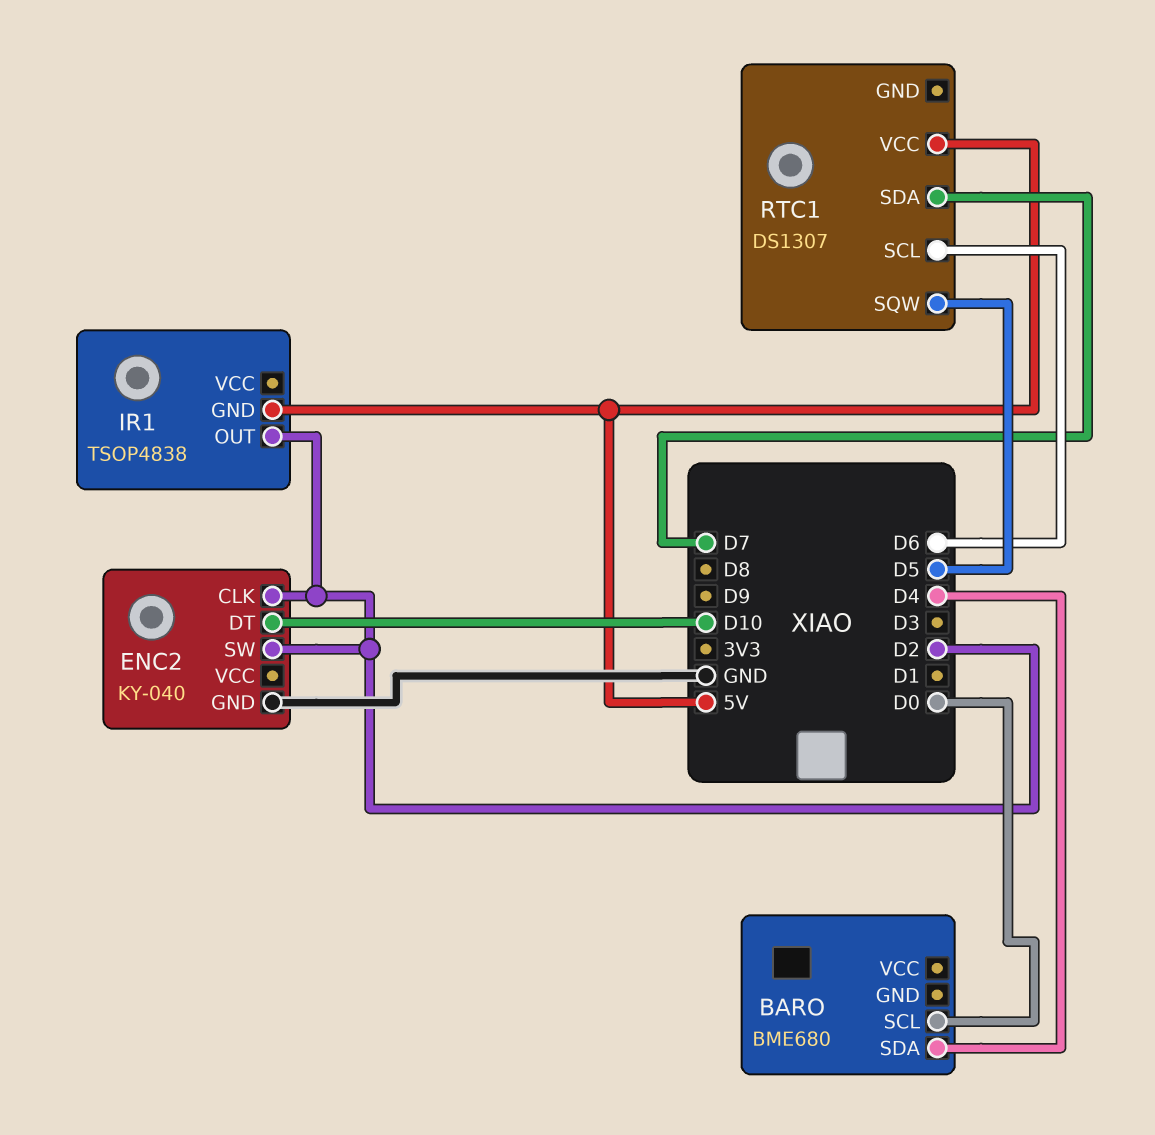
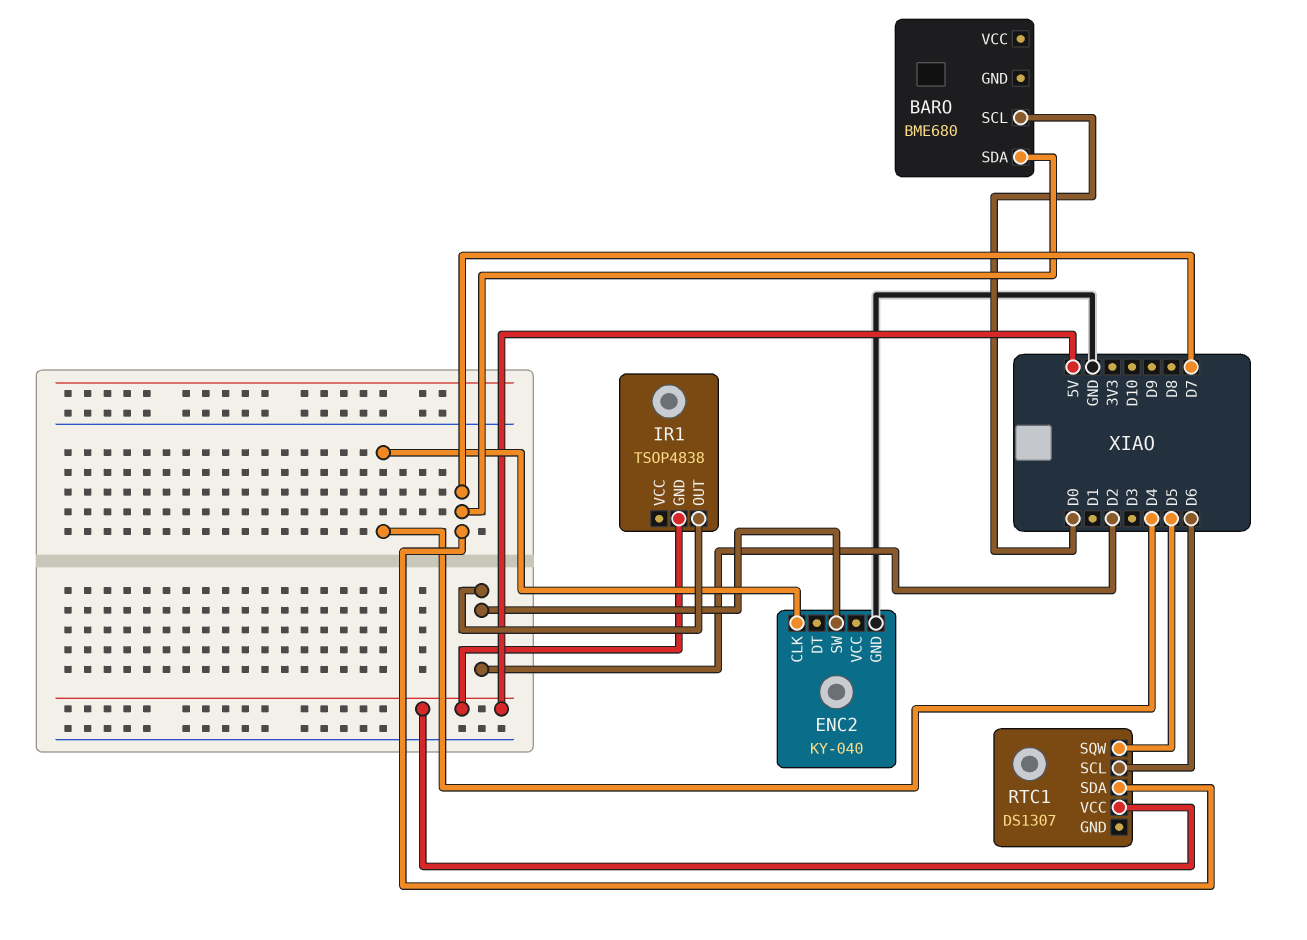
BARO pin SDA: D4 -> D7
ENC2 pin CLK: D2 -> D4
ENC2 pin DT: D10 -> none

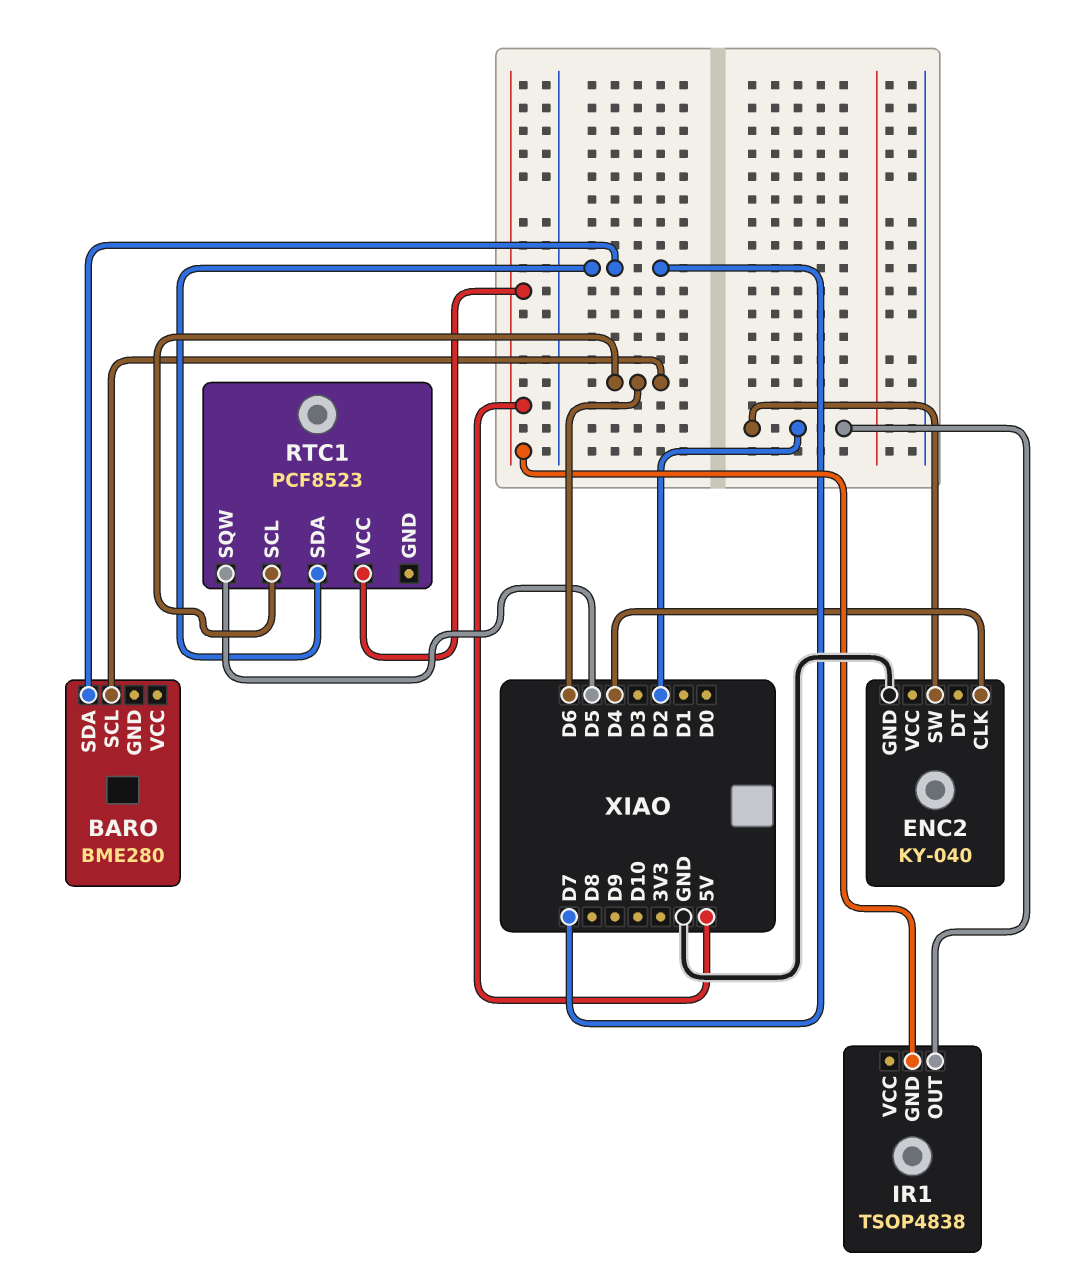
BARO: BME680 -> BME280
BARO pin SCL: D0 -> D6
RTC1: DS1307 -> PCF8523

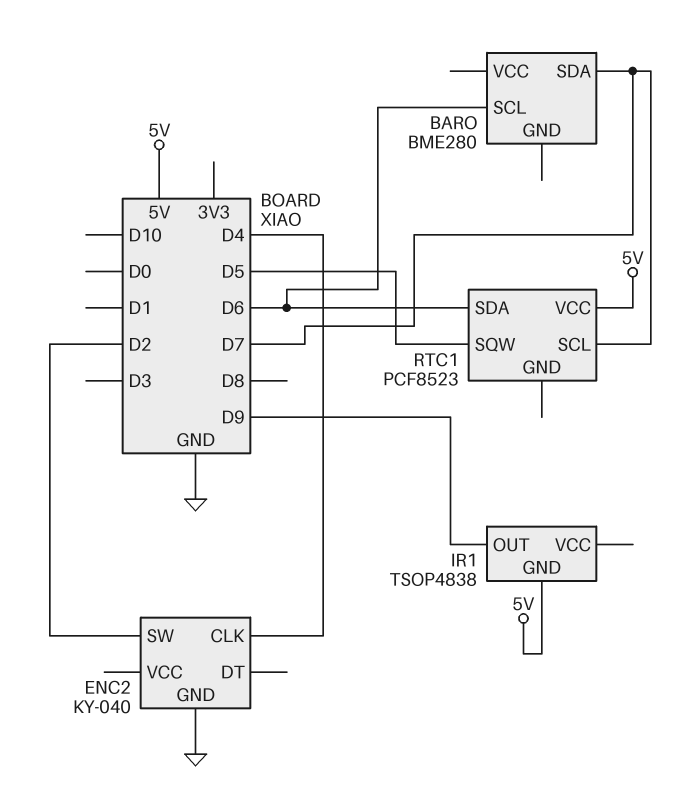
IR1 pin OUT: D2 -> D9
RTC1 pin SCL: D6 -> D7
RTC1 pin SDA: D7 -> D6

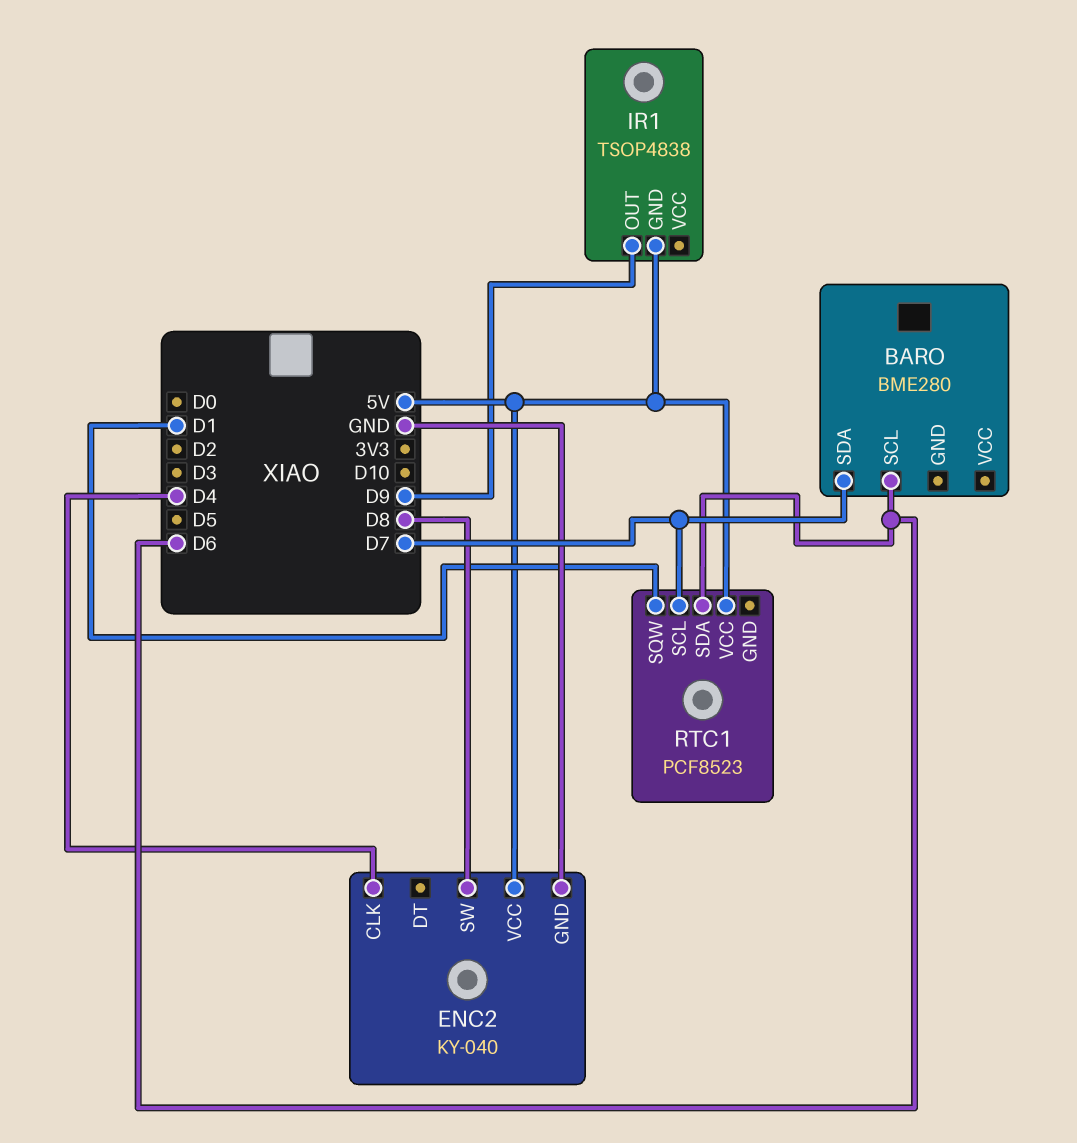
ENC2 pin SW: D2 -> D8
ENC2 pin VCC: none -> 5V
RTC1 pin SQW: D5 -> D1

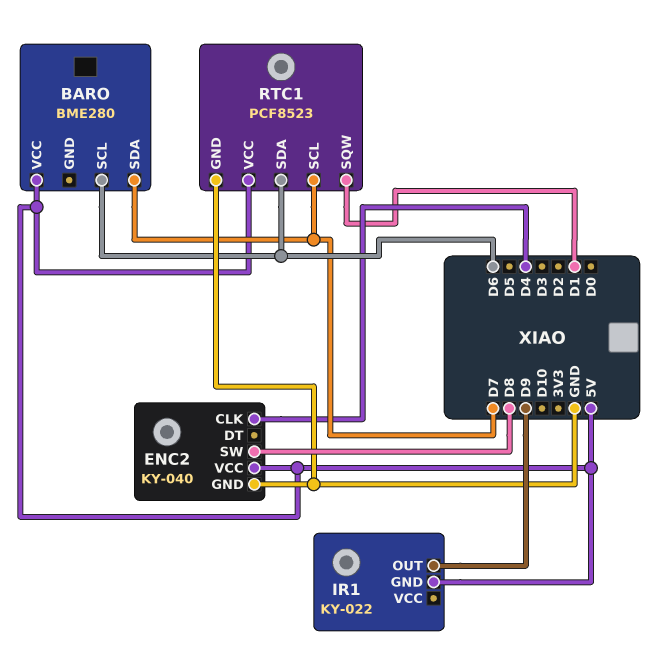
BARO pin VCC: none -> 5V
IR1: TSOP4838 -> KY-022
RTC1 pin GND: none -> GND

